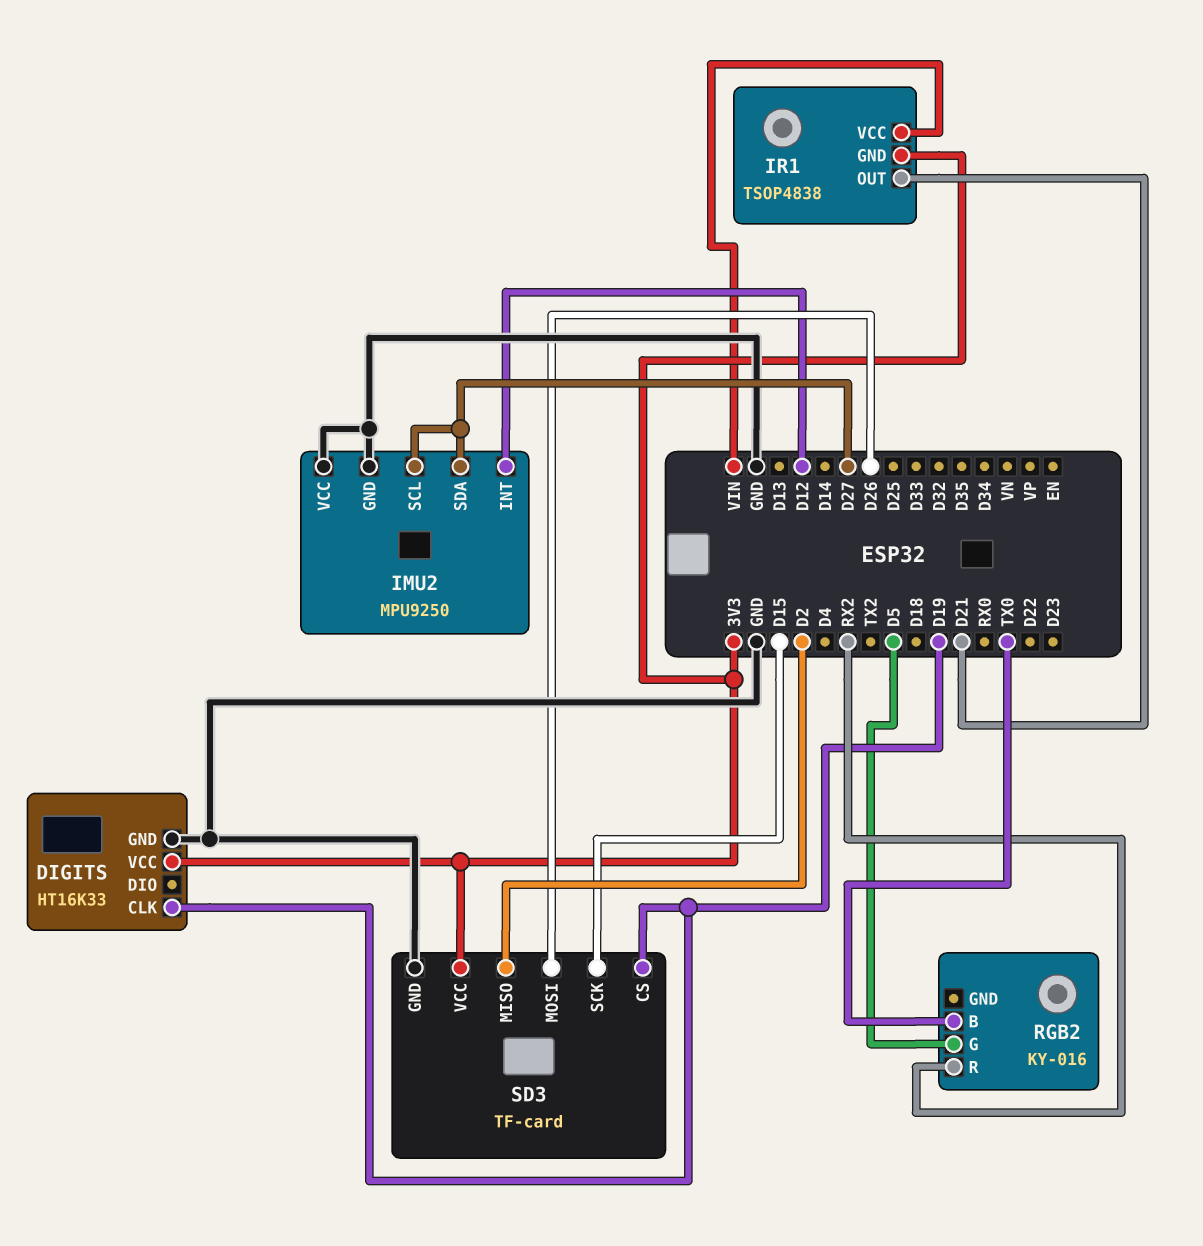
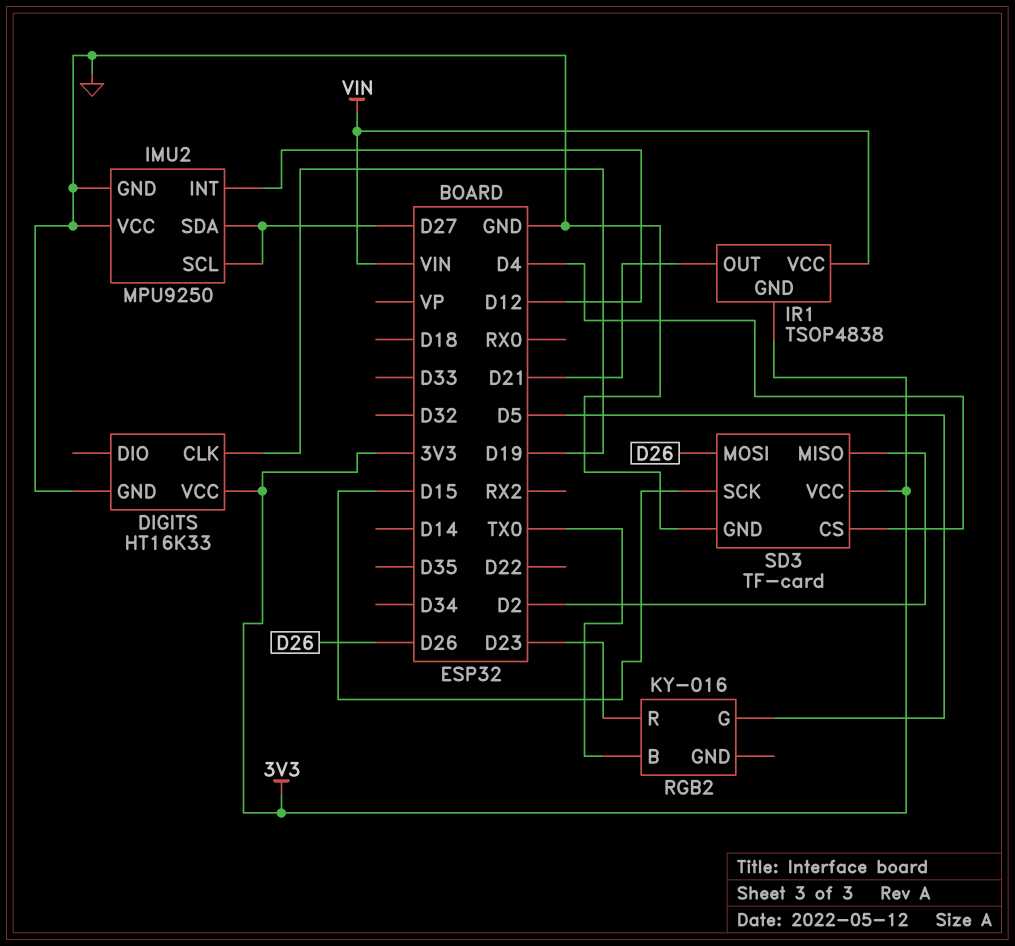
RGB2 pin R: RX2 -> D23
SD3 pin CS: D19 -> D4

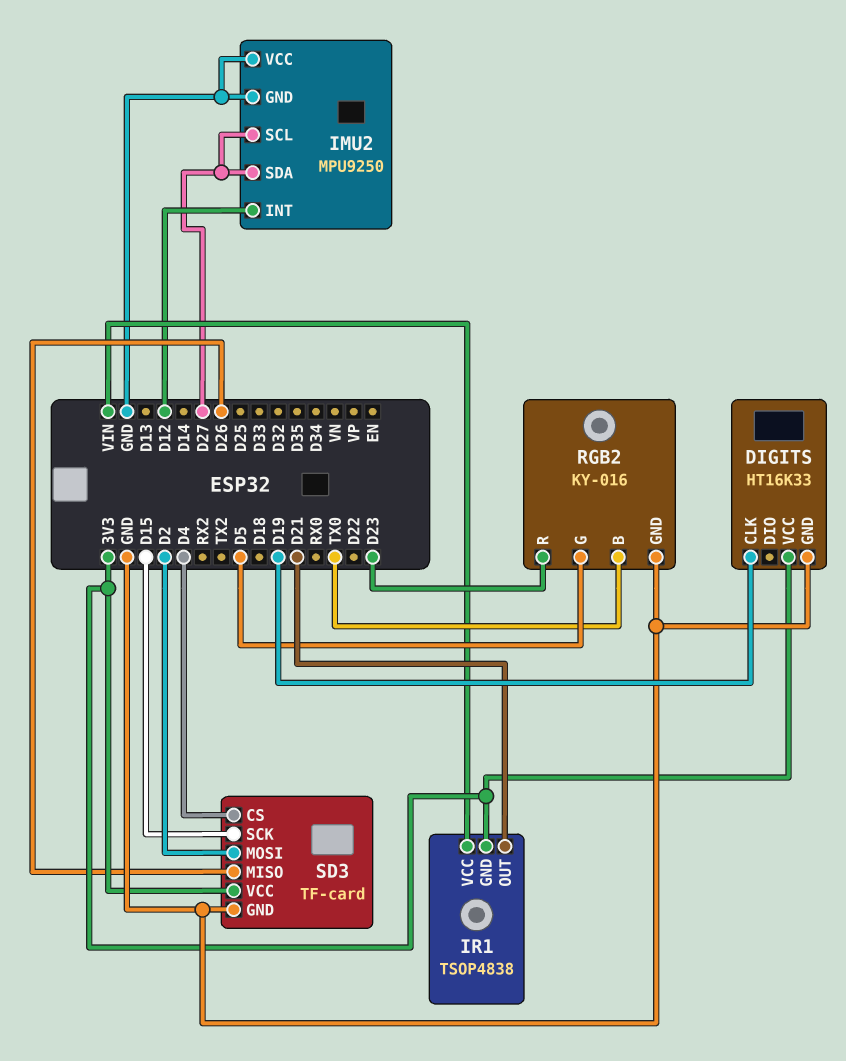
RGB2 pin GND: none -> GND
SD3 pin MISO: D2 -> D26
SD3 pin MOSI: D26 -> D2

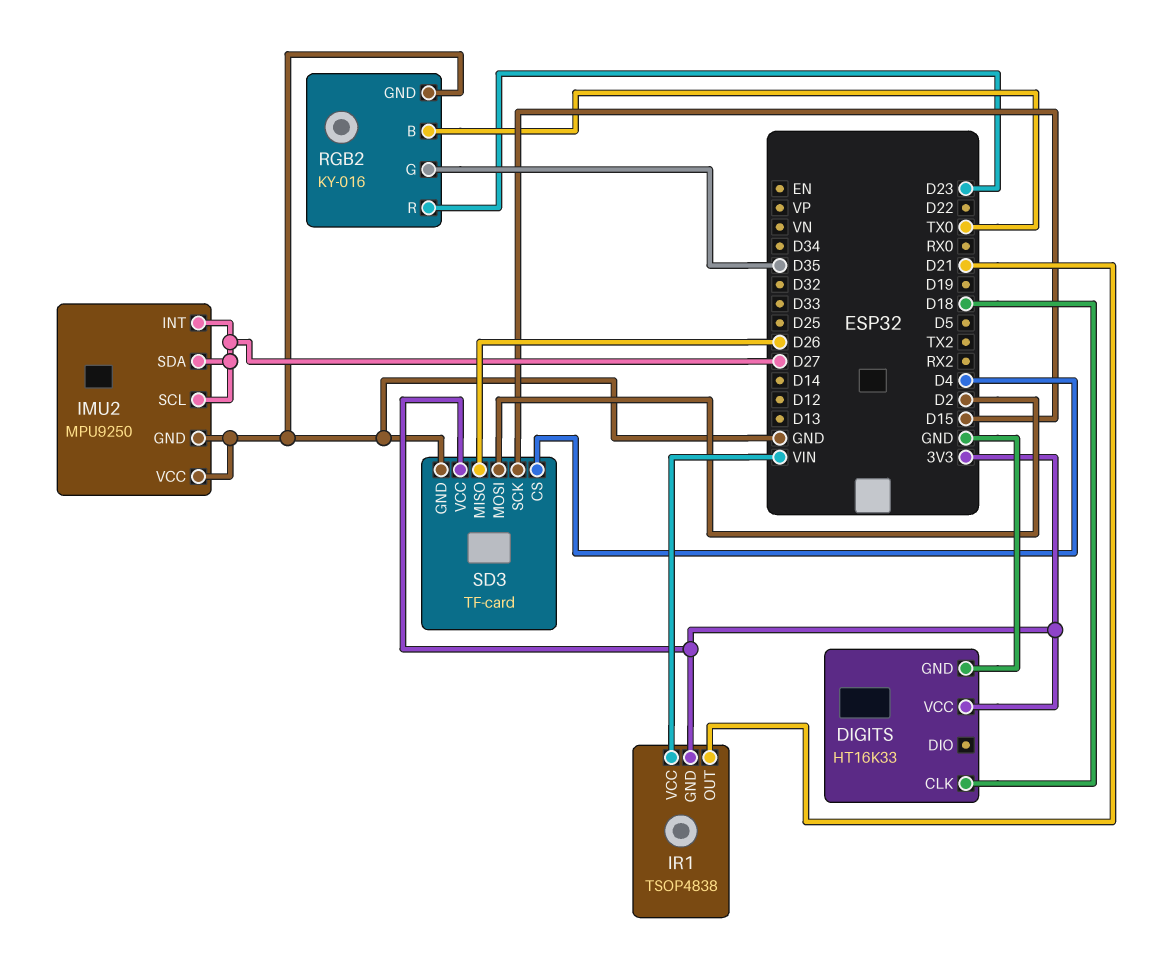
DIGITS pin CLK: D19 -> D18
IMU2 pin INT: D12 -> D27
RGB2 pin G: D5 -> D35

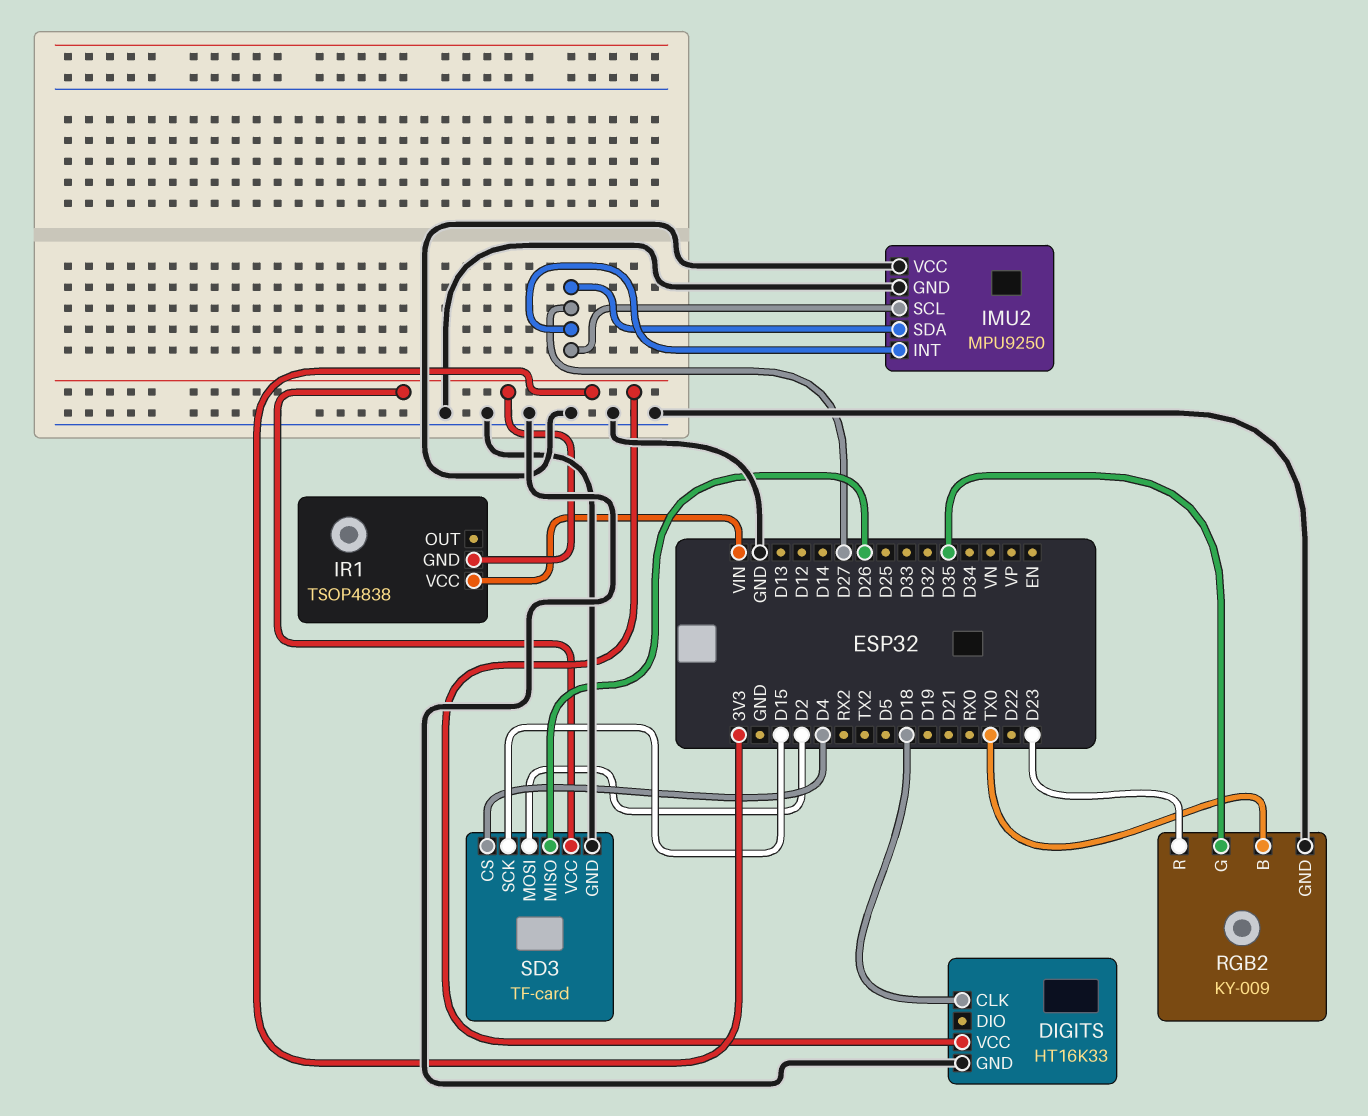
IR1 pin OUT: D21 -> none
RGB2: KY-016 -> KY-009

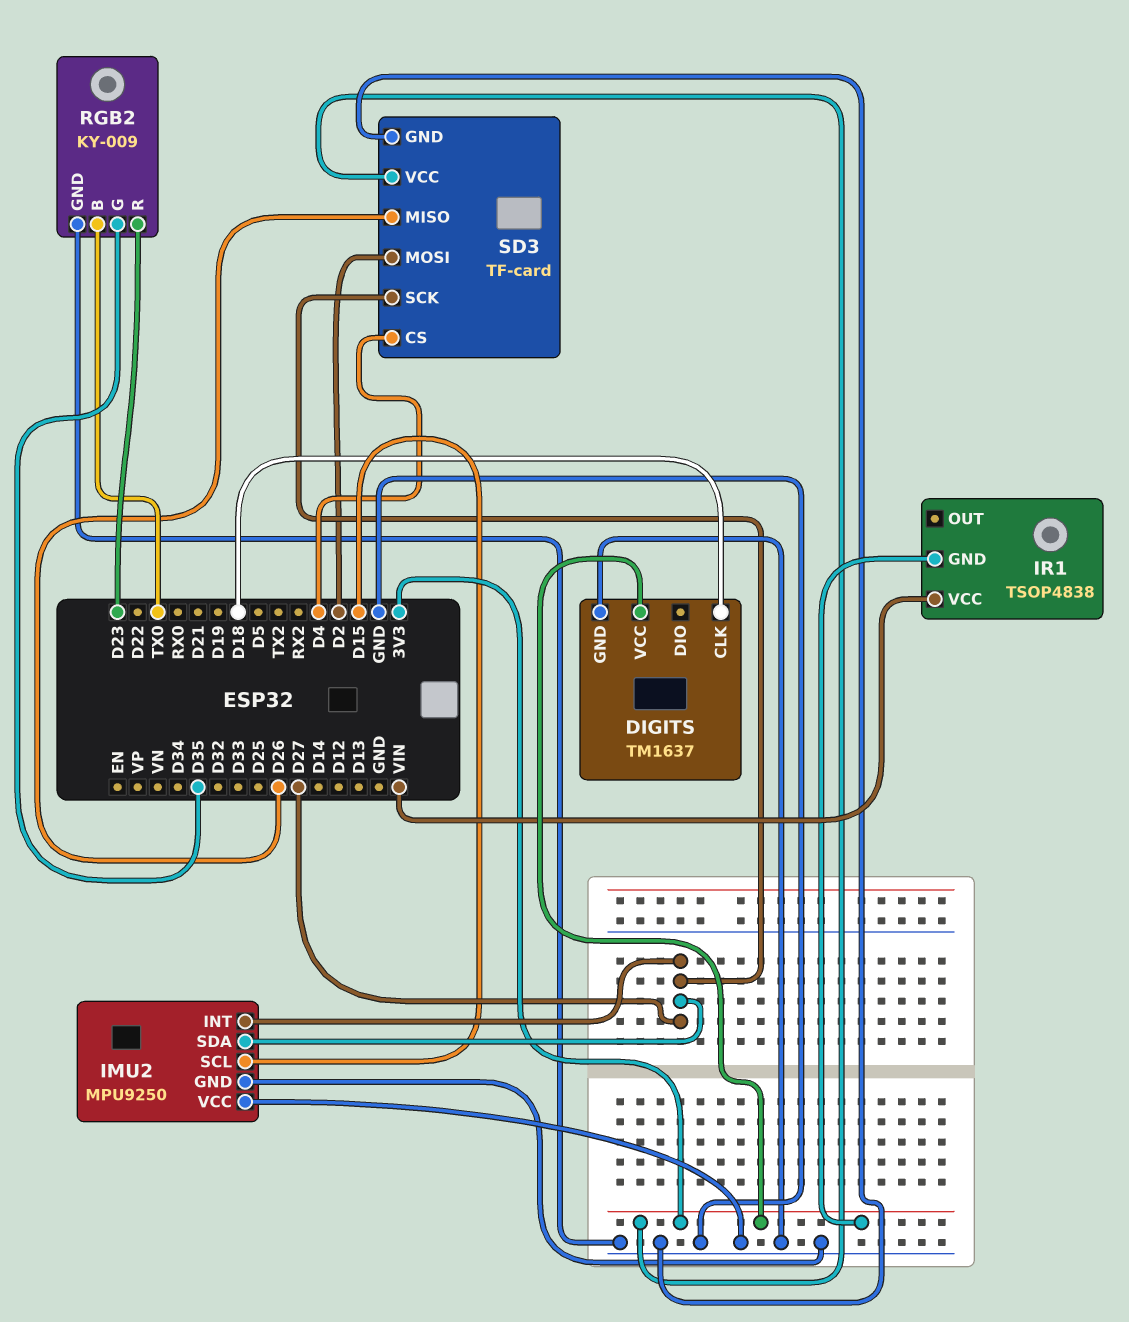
DIGITS: HT16K33 -> TM1637
IMU2 pin SCL: D27 -> D15
SD3 pin SCK: D15 -> D27

